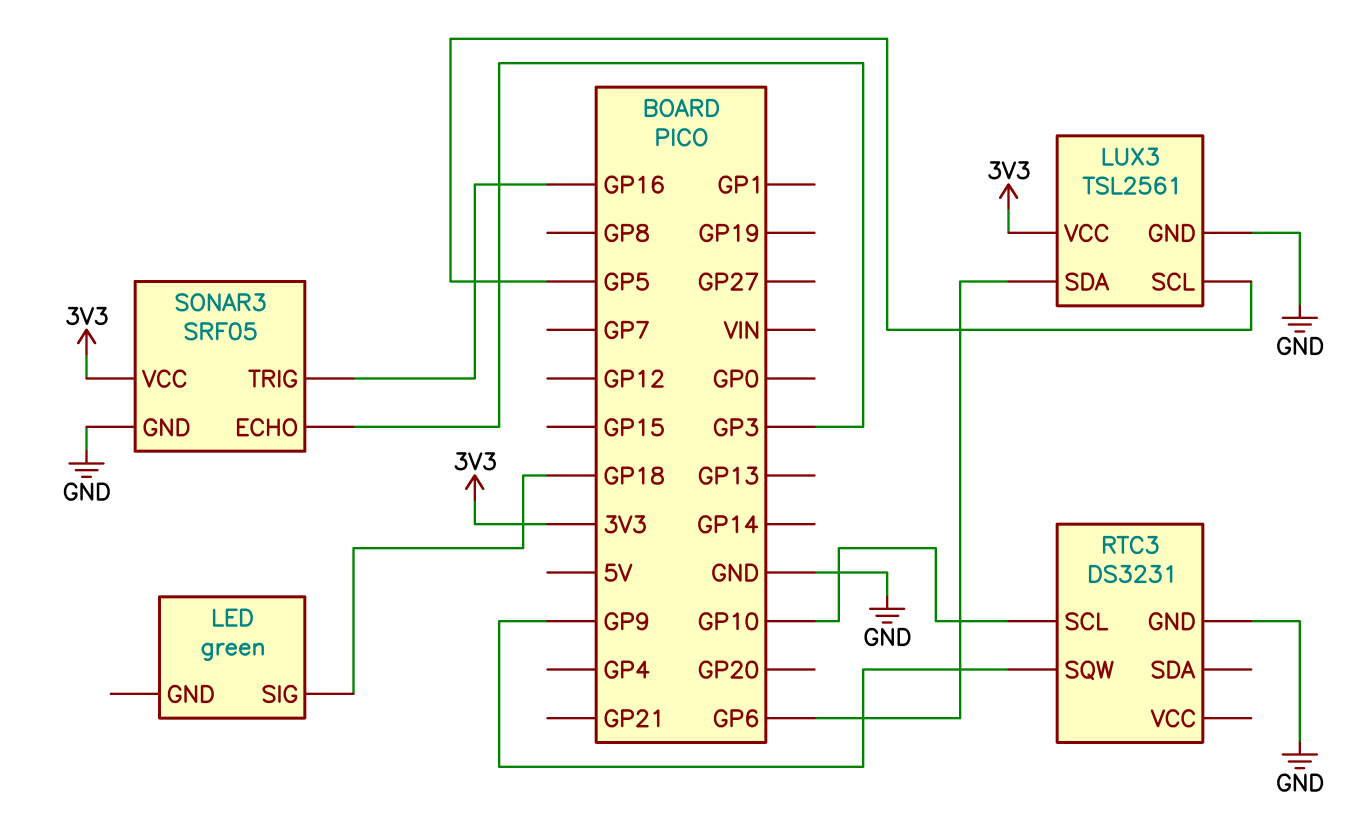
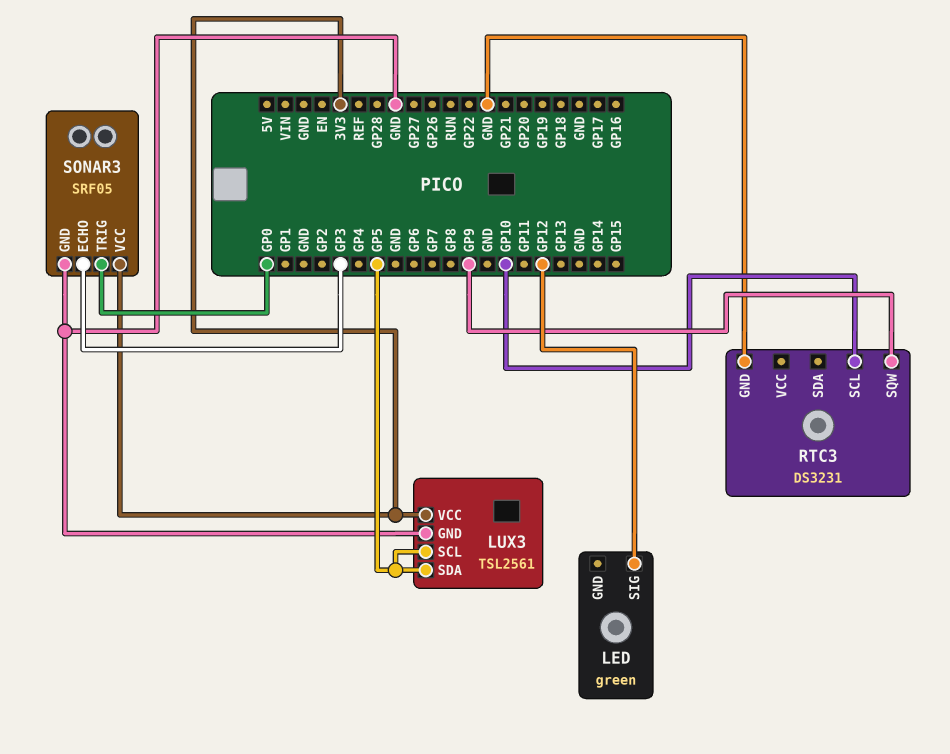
LED pin SIG: GP18 -> GP12
LUX3 pin SDA: GP6 -> GP5
SONAR3 pin TRIG: GP16 -> GP0

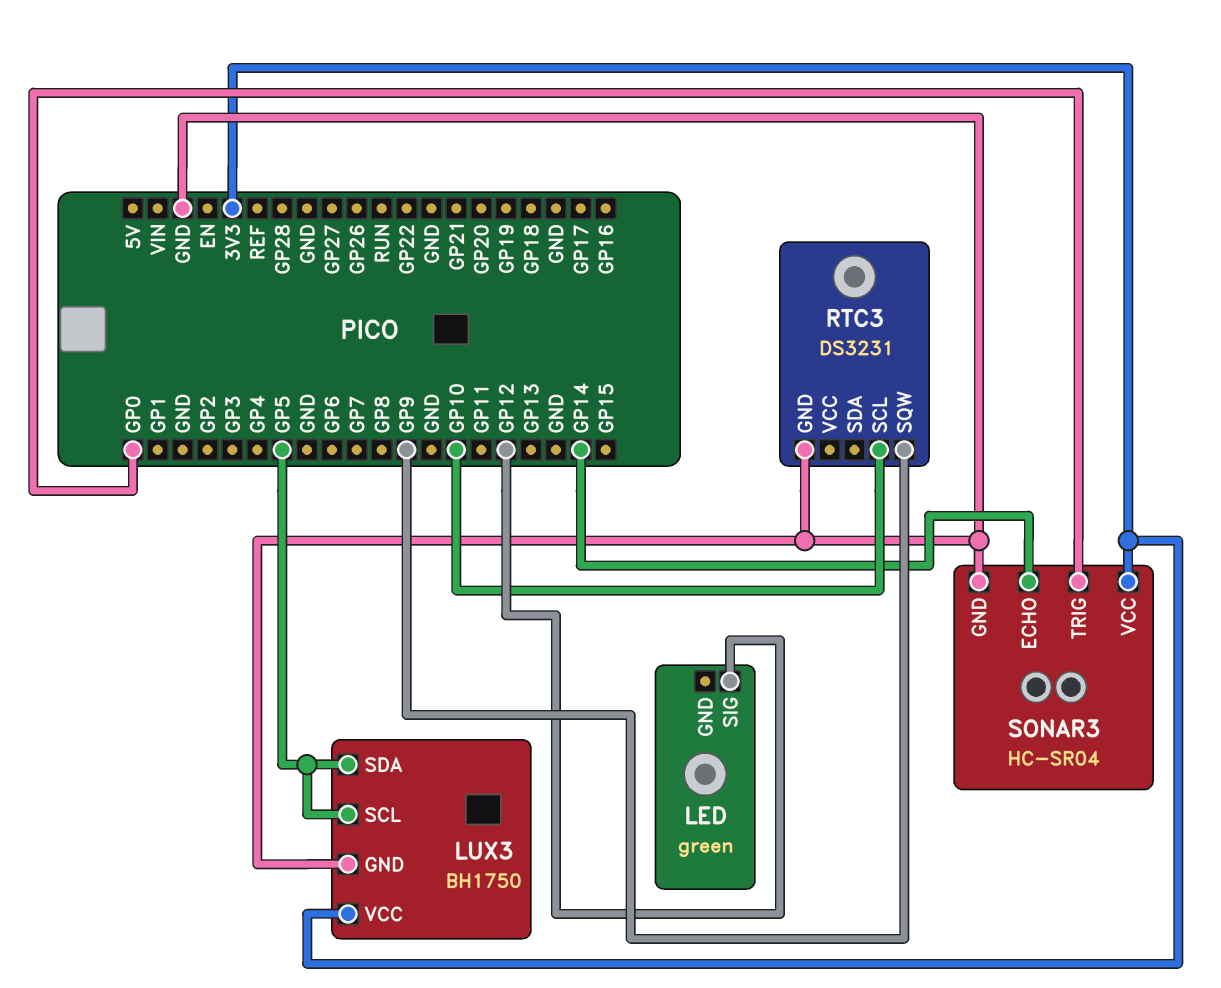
LUX3: TSL2561 -> BH1750
SONAR3: SRF05 -> HC-SR04
SONAR3 pin ECHO: GP3 -> GP14

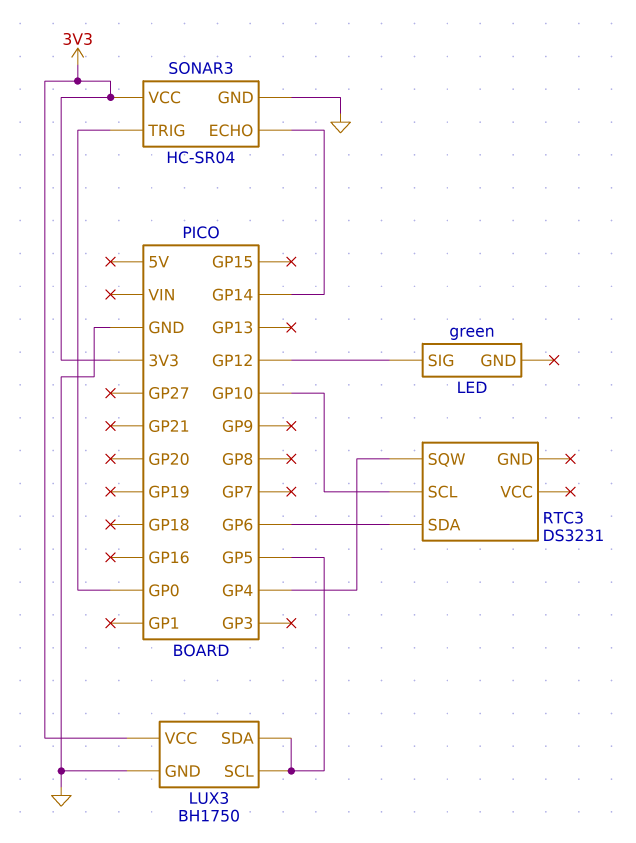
RTC3 pin GND: GND -> none
RTC3 pin SDA: none -> GP6
RTC3 pin SQW: GP9 -> GP4

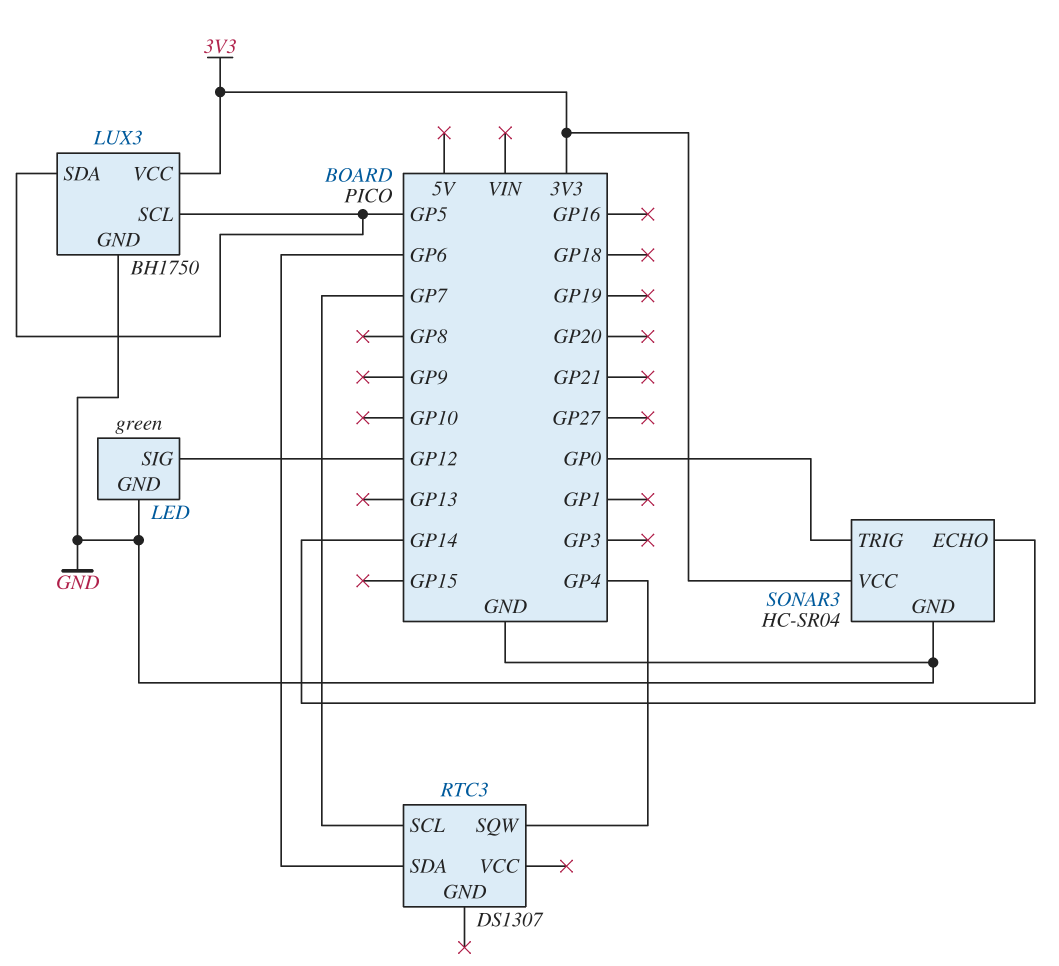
LED pin GND: none -> GND
RTC3: DS3231 -> DS1307
RTC3 pin SCL: GP10 -> GP7

